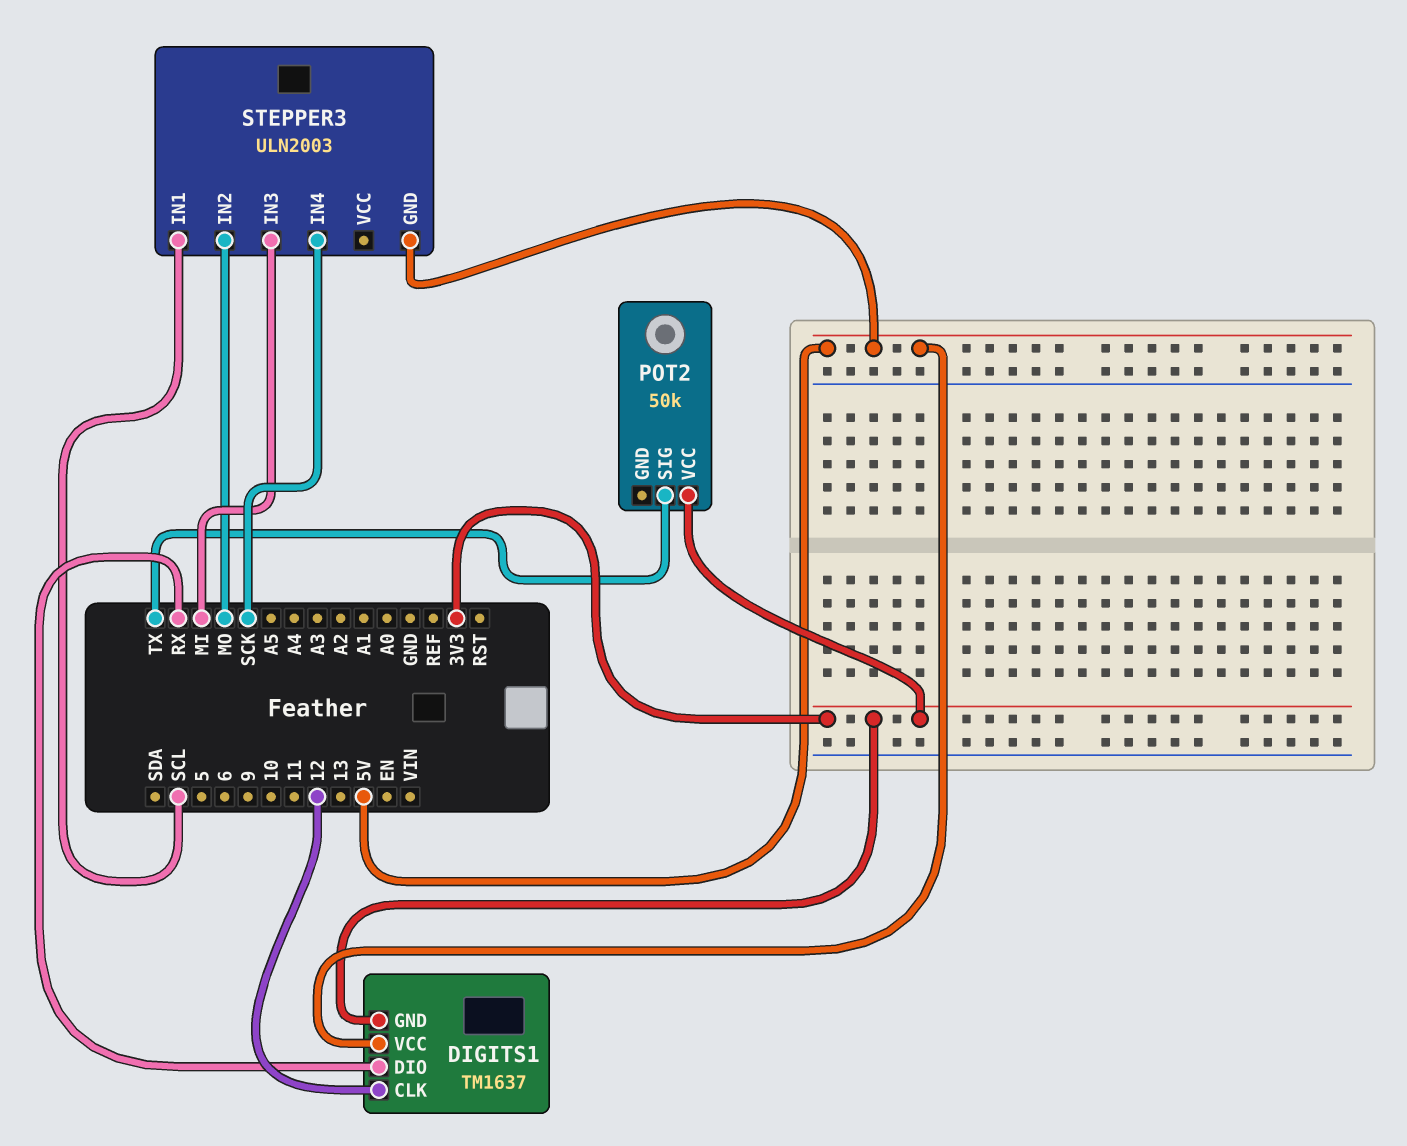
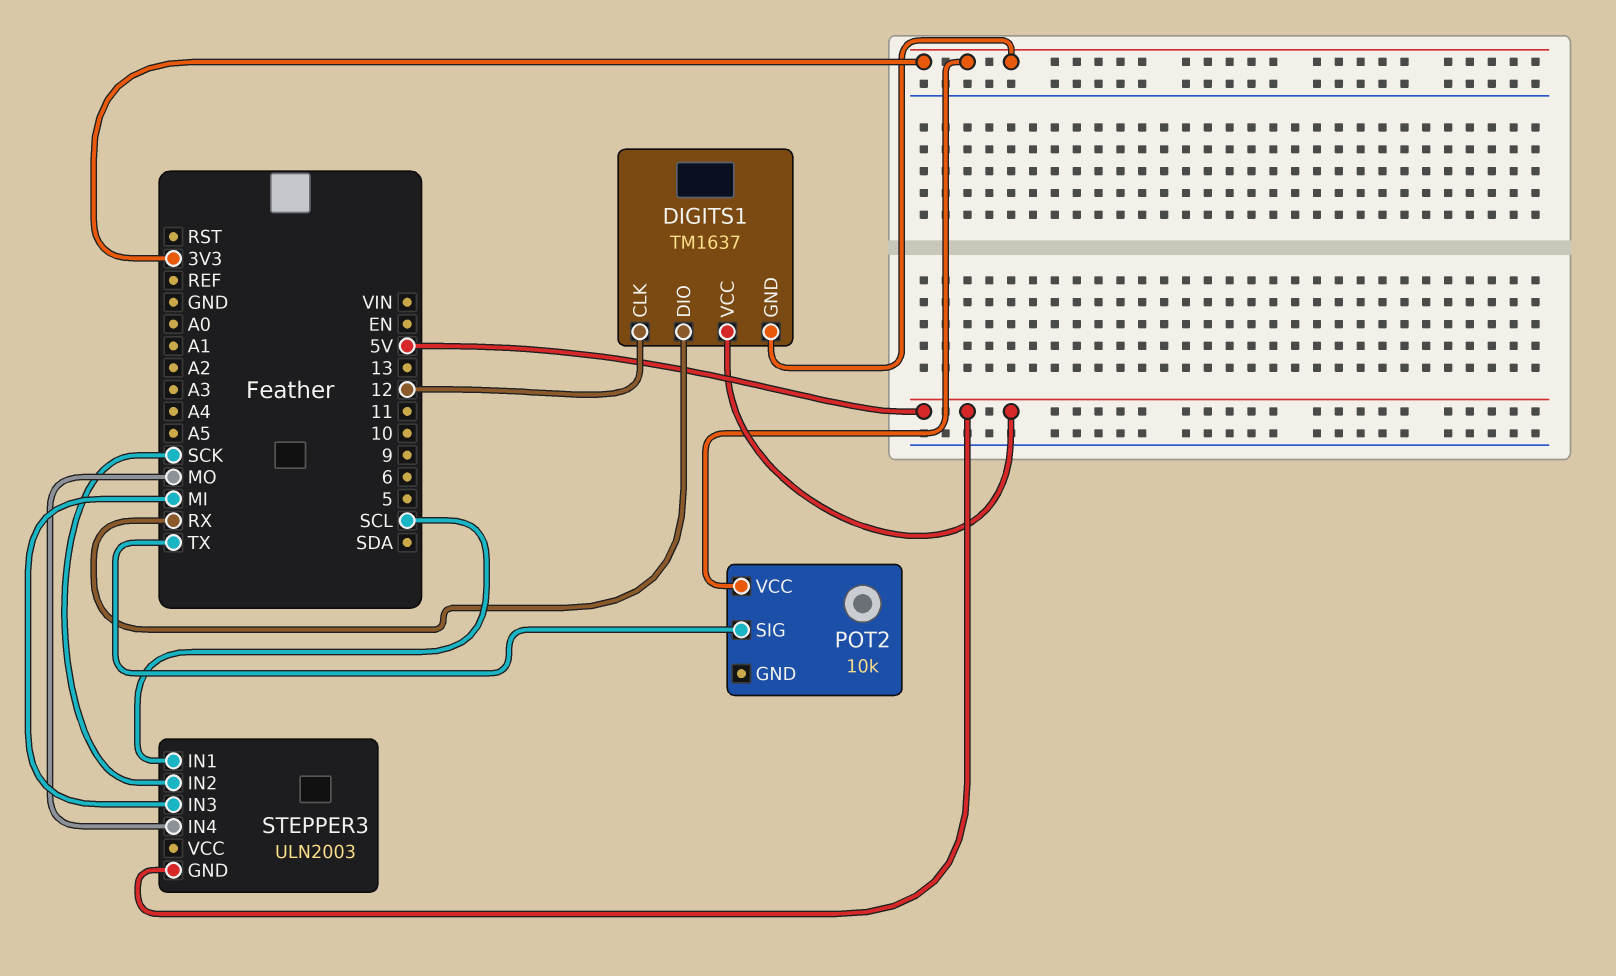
POT2: 50k -> 10k
STEPPER3 pin IN2: MO -> SCK
STEPPER3 pin IN4: SCK -> MO

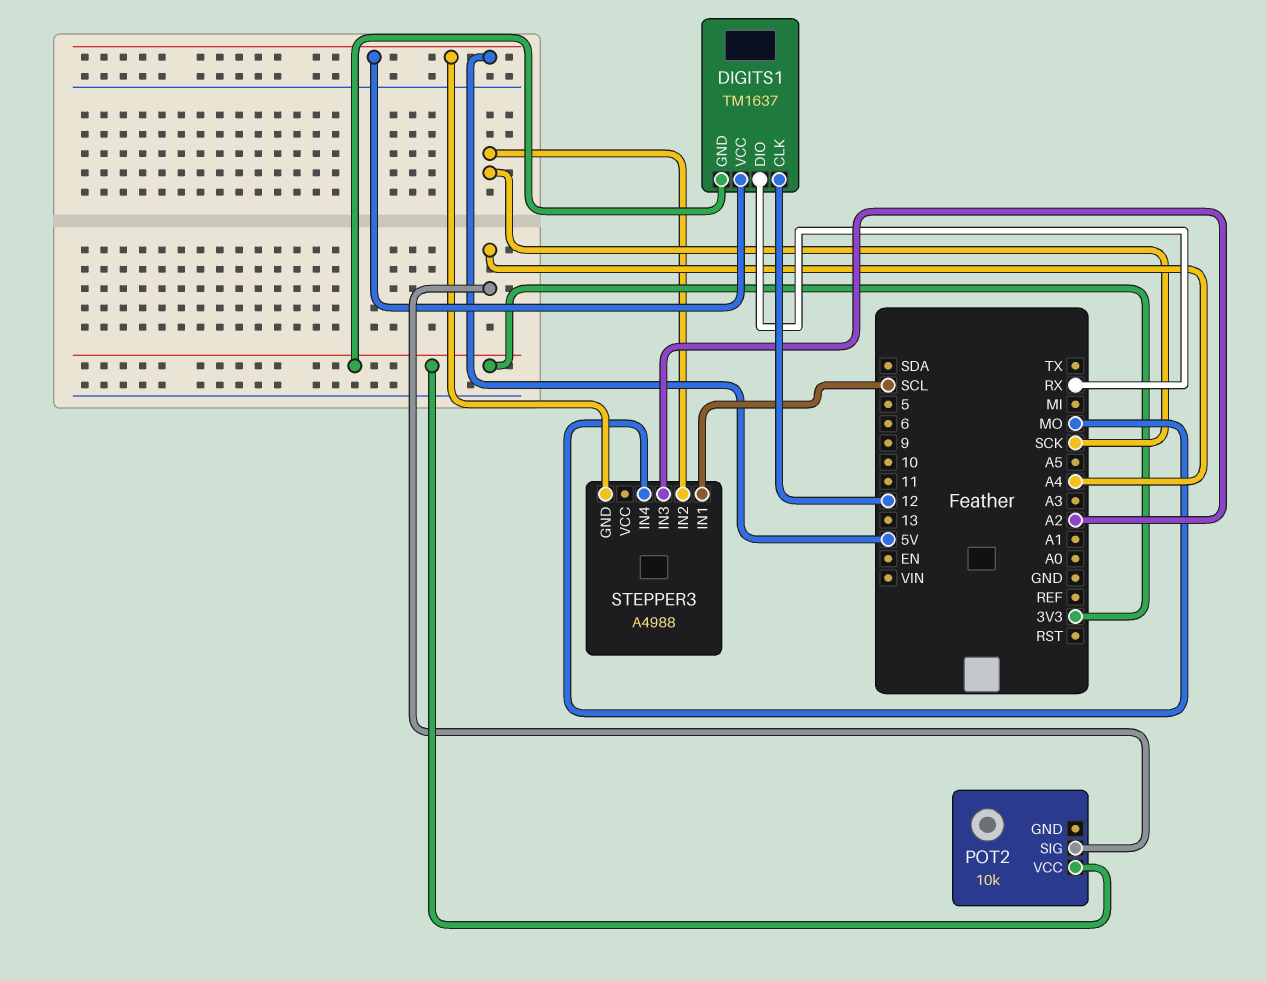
POT2 pin SIG: TX -> A4
STEPPER3: ULN2003 -> A4988
STEPPER3 pin IN3: MI -> A2

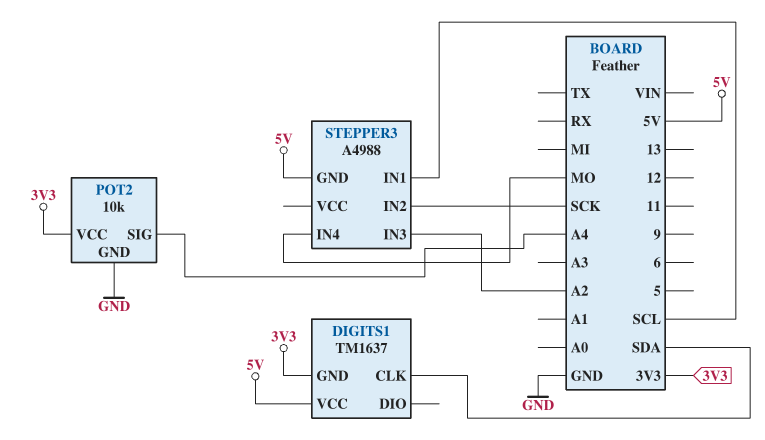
DIGITS1 pin CLK: 12 -> SDA
DIGITS1 pin DIO: RX -> none
POT2 pin GND: none -> GND

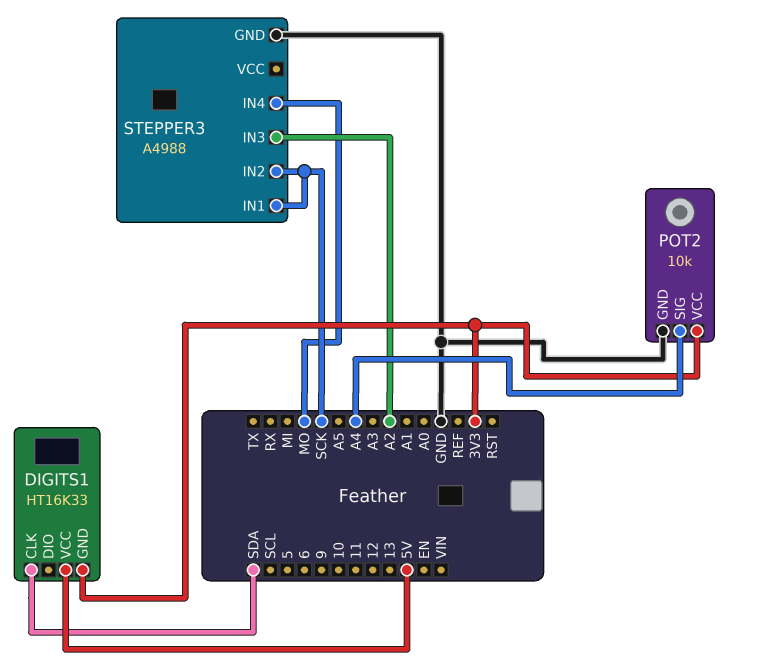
DIGITS1: TM1637 -> HT16K33
STEPPER3 pin GND: 5V -> GND
STEPPER3 pin IN1: SCL -> SCK

